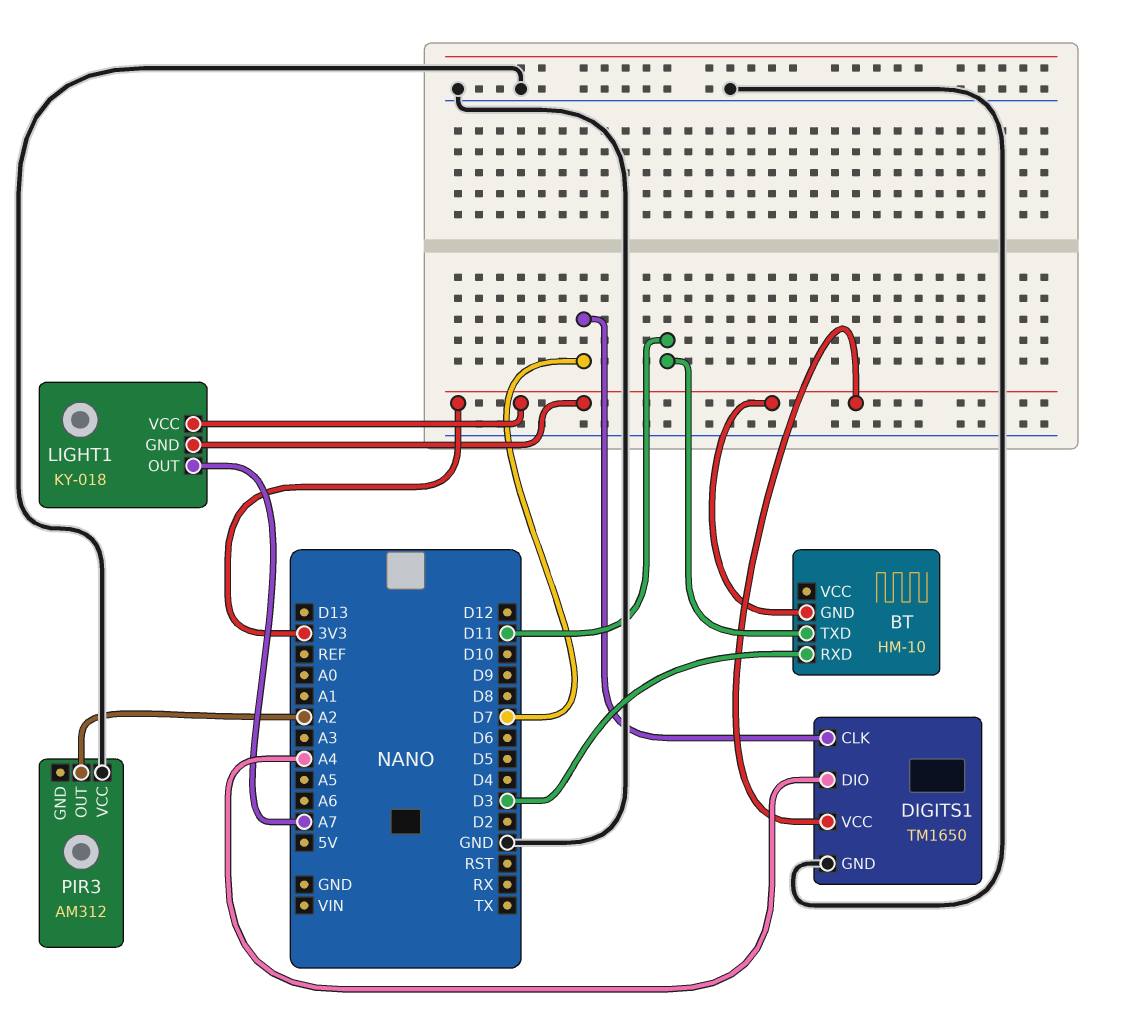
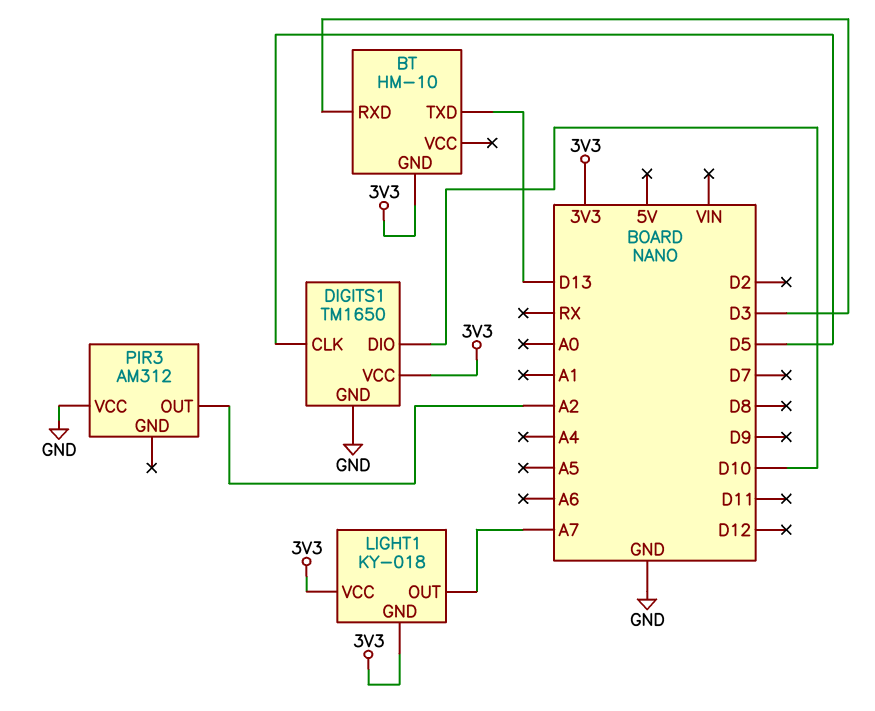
BT pin TXD: D11 -> D13
DIGITS1 pin CLK: D7 -> D5
DIGITS1 pin DIO: A4 -> D10

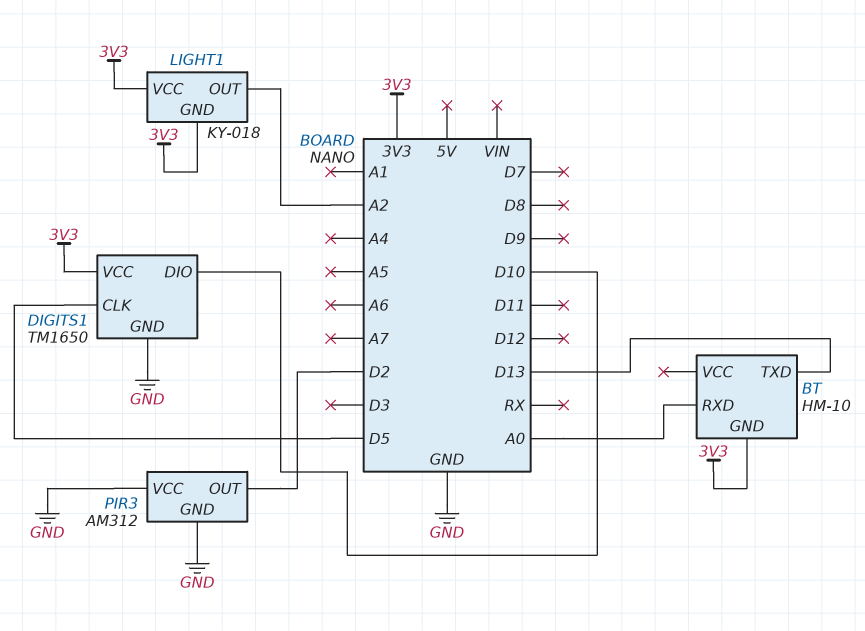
BT pin RXD: D3 -> A0
LIGHT1 pin OUT: A7 -> A2
PIR3 pin GND: none -> GND
PIR3 pin OUT: A2 -> D2

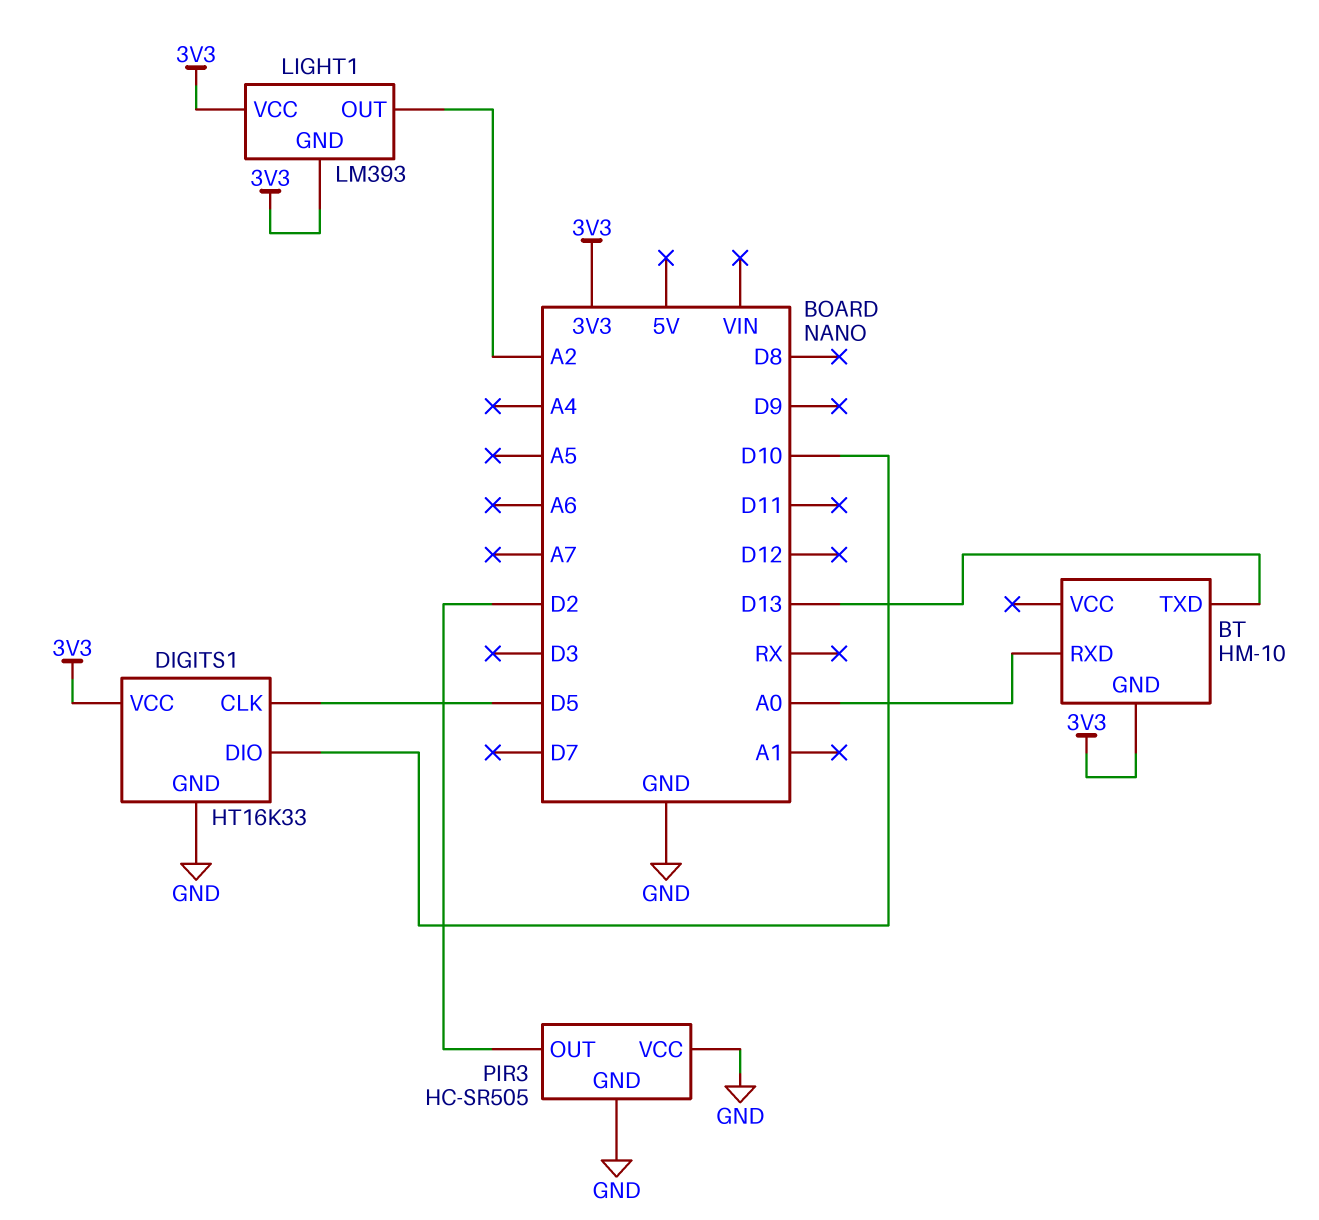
DIGITS1: TM1650 -> HT16K33
LIGHT1: KY-018 -> LM393
PIR3: AM312 -> HC-SR505

